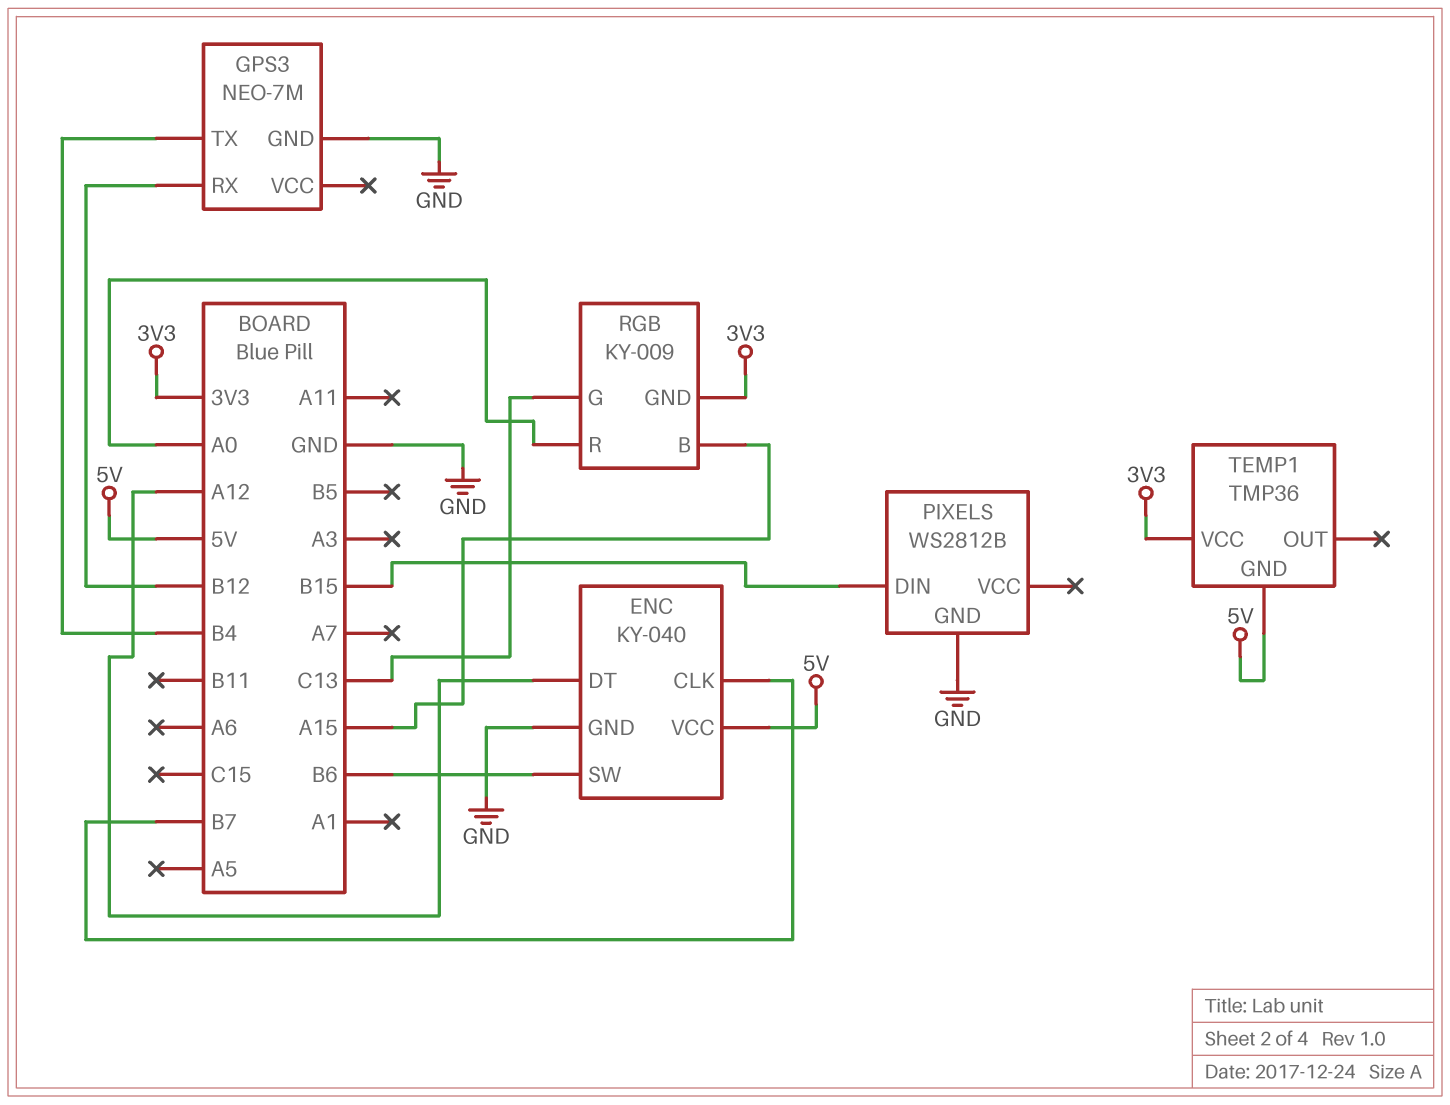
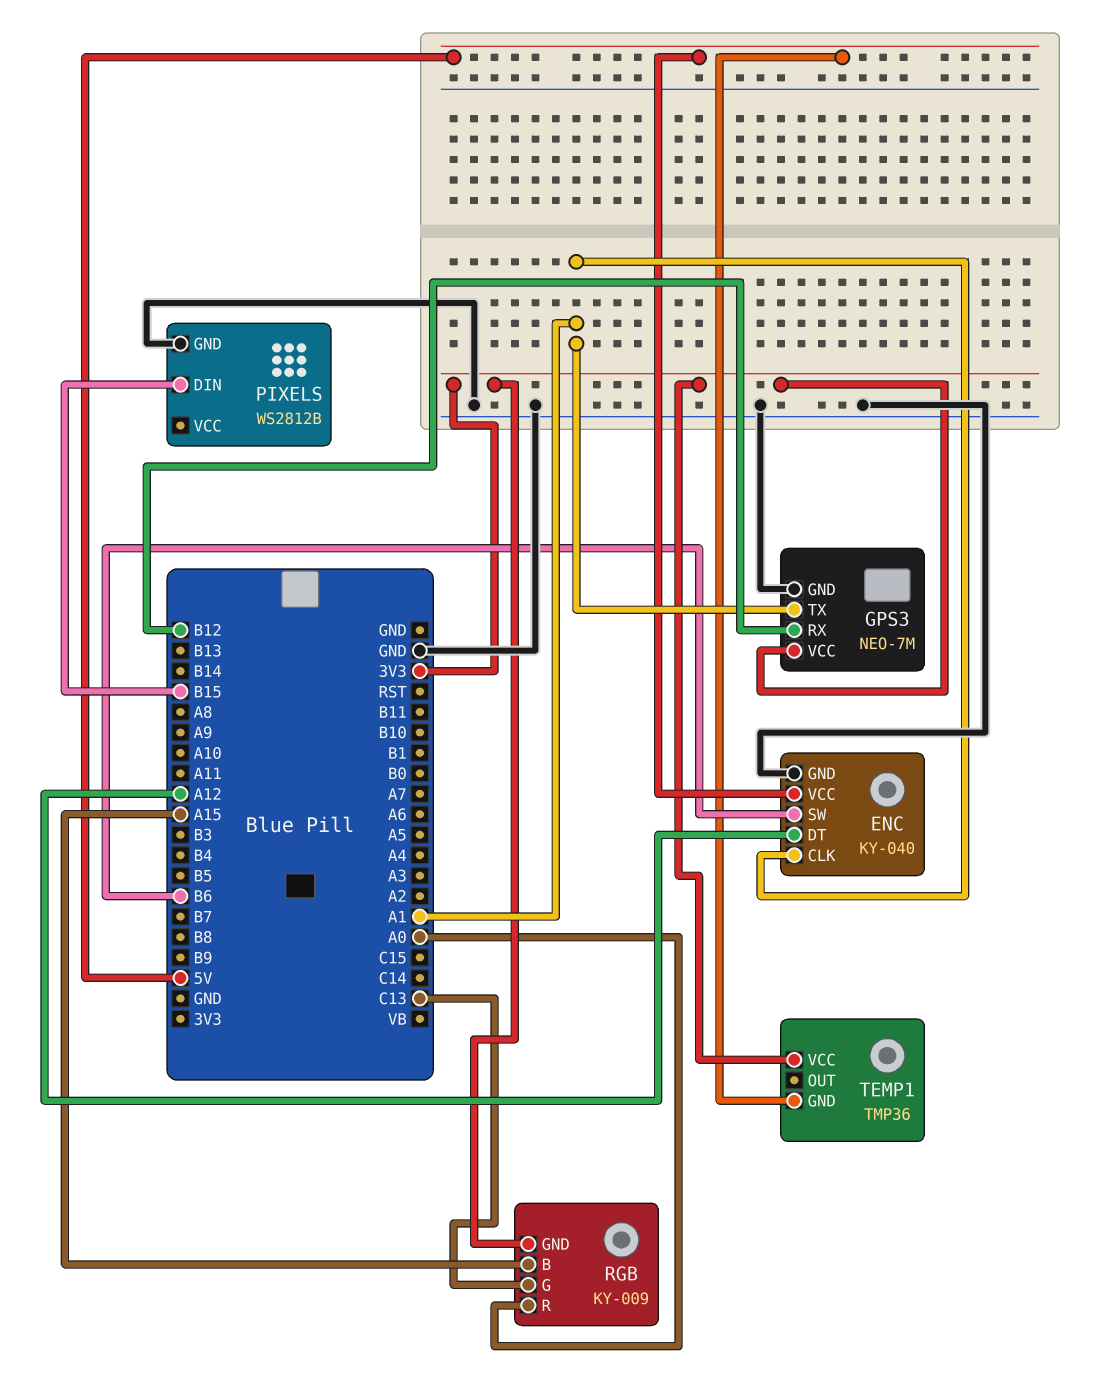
ENC pin CLK: B7 -> A1
GPS3 pin TX: B4 -> A1
GPS3 pin VCC: none -> 3V3

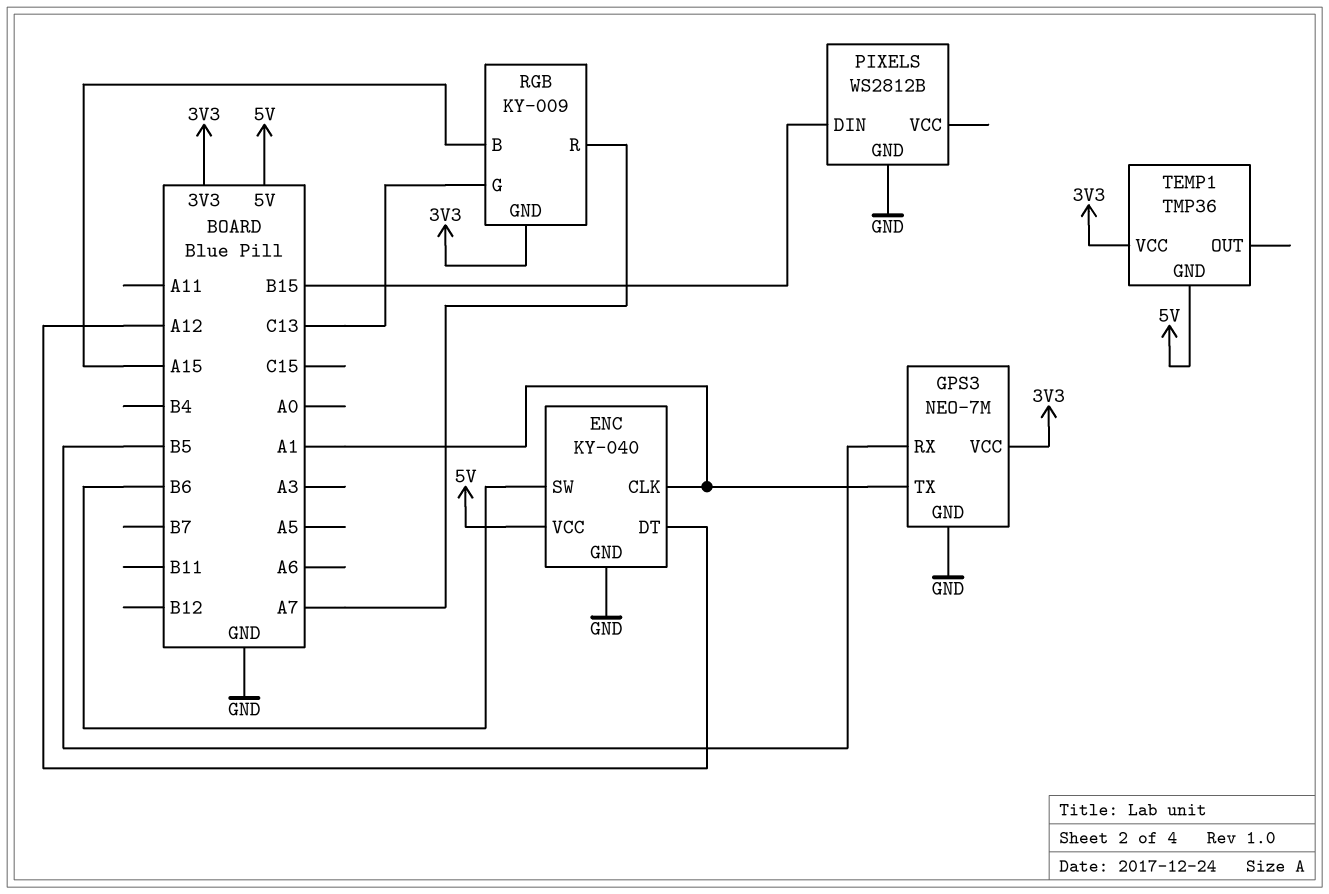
GPS3 pin RX: B12 -> B5
RGB pin R: A0 -> A7

